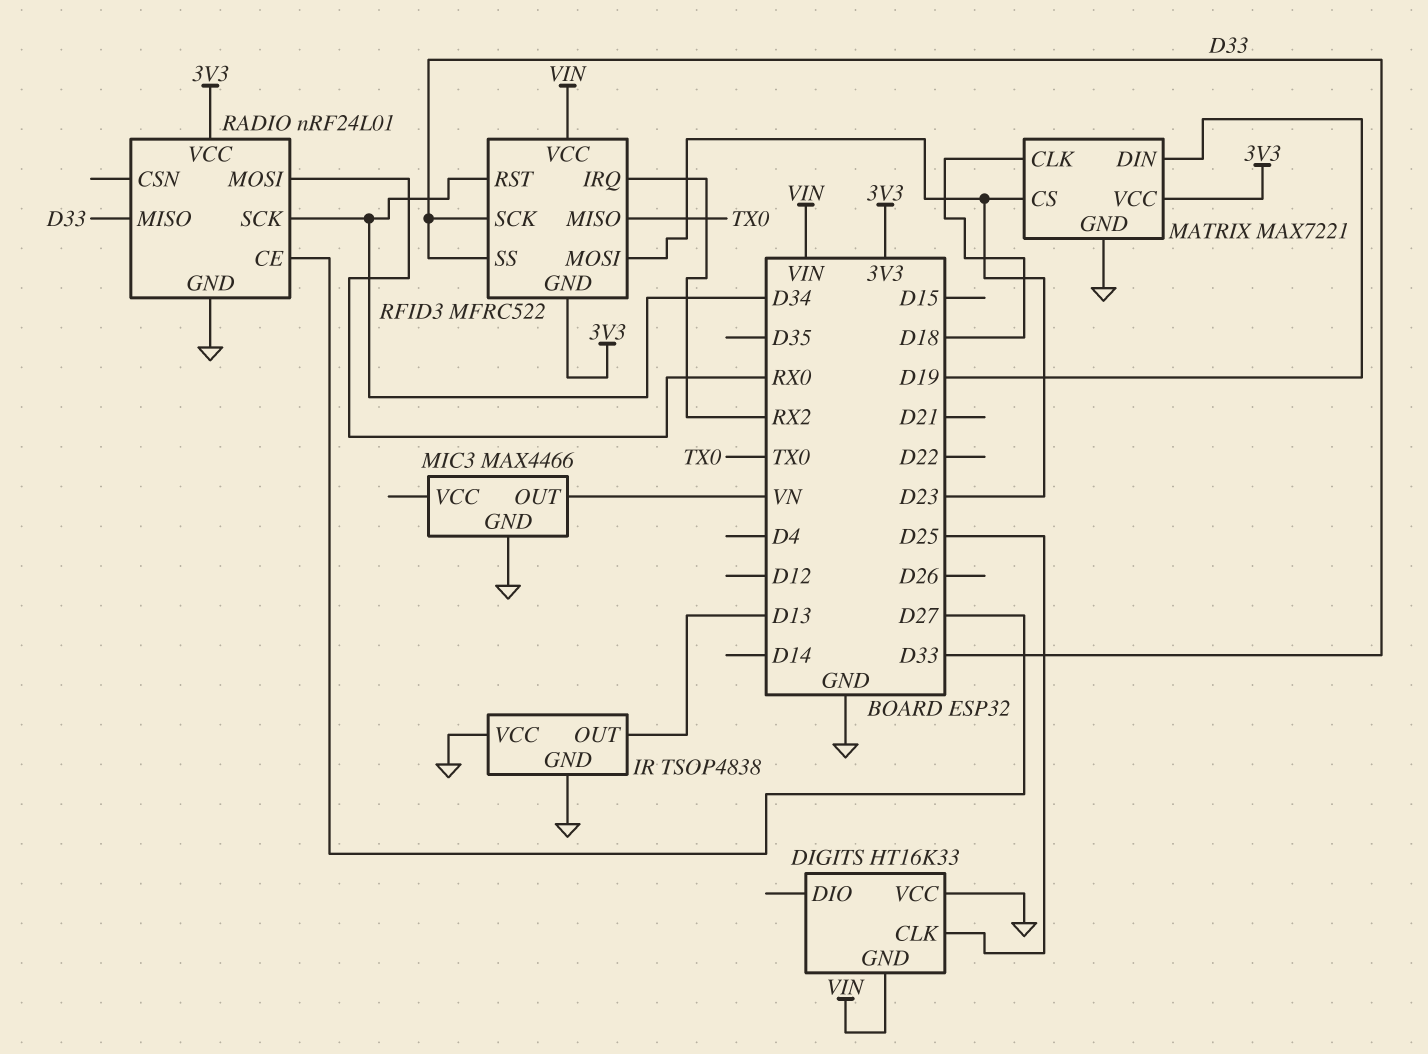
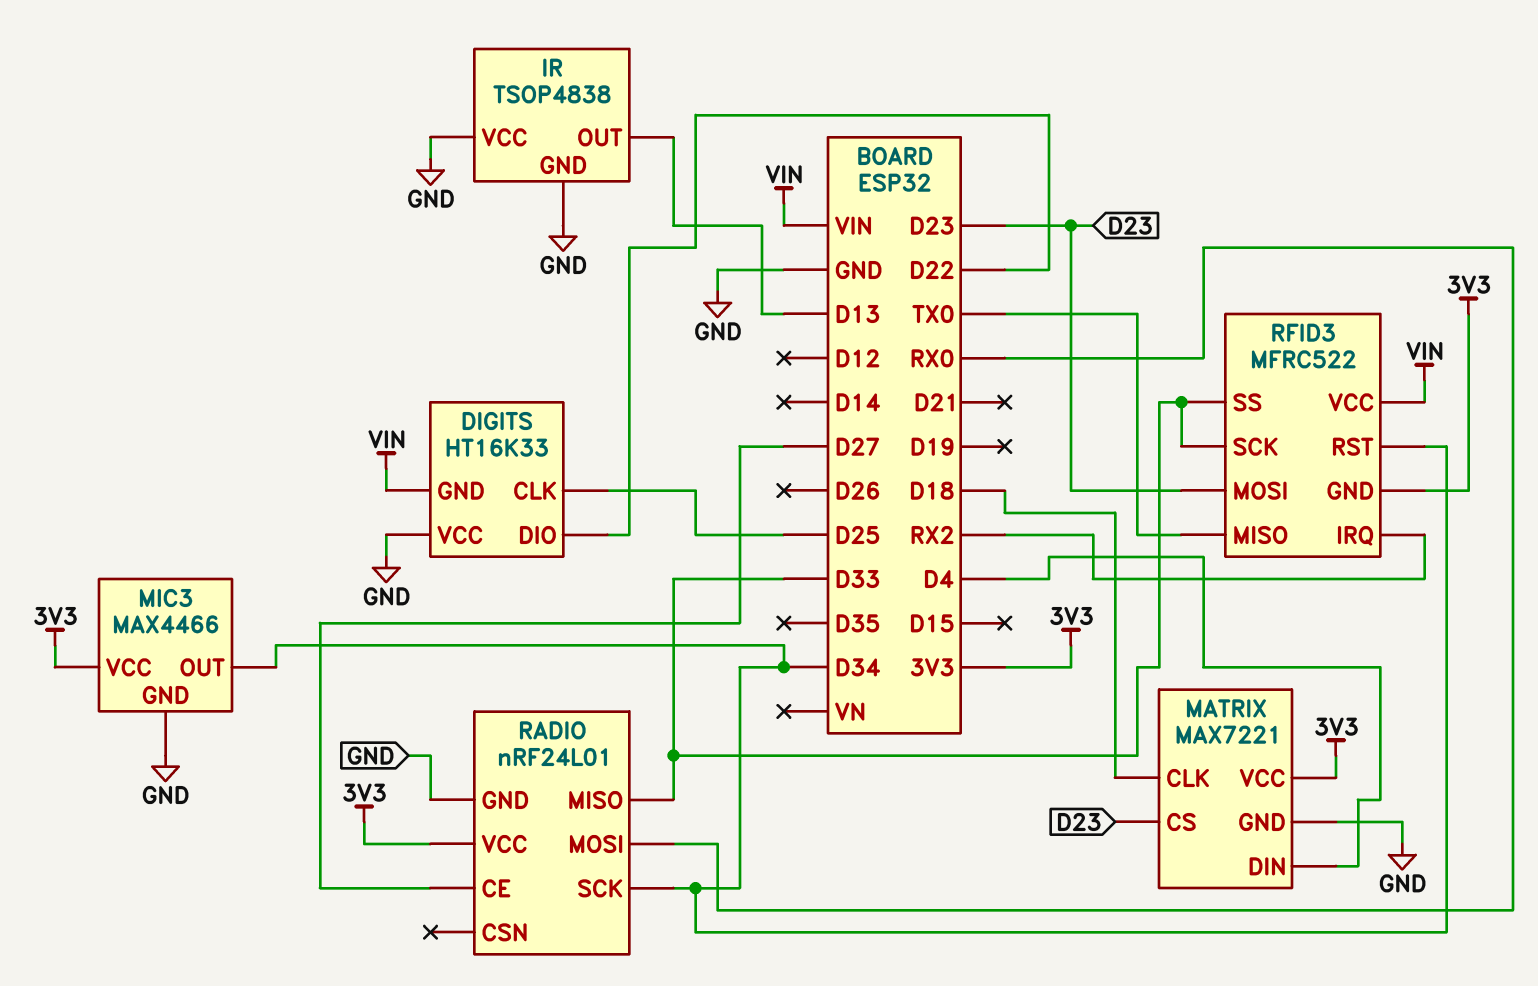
DIGITS pin DIO: none -> D22
MATRIX pin DIN: D19 -> D4
MIC3 pin OUT: VN -> D34
MIC3 pin VCC: none -> 3V3

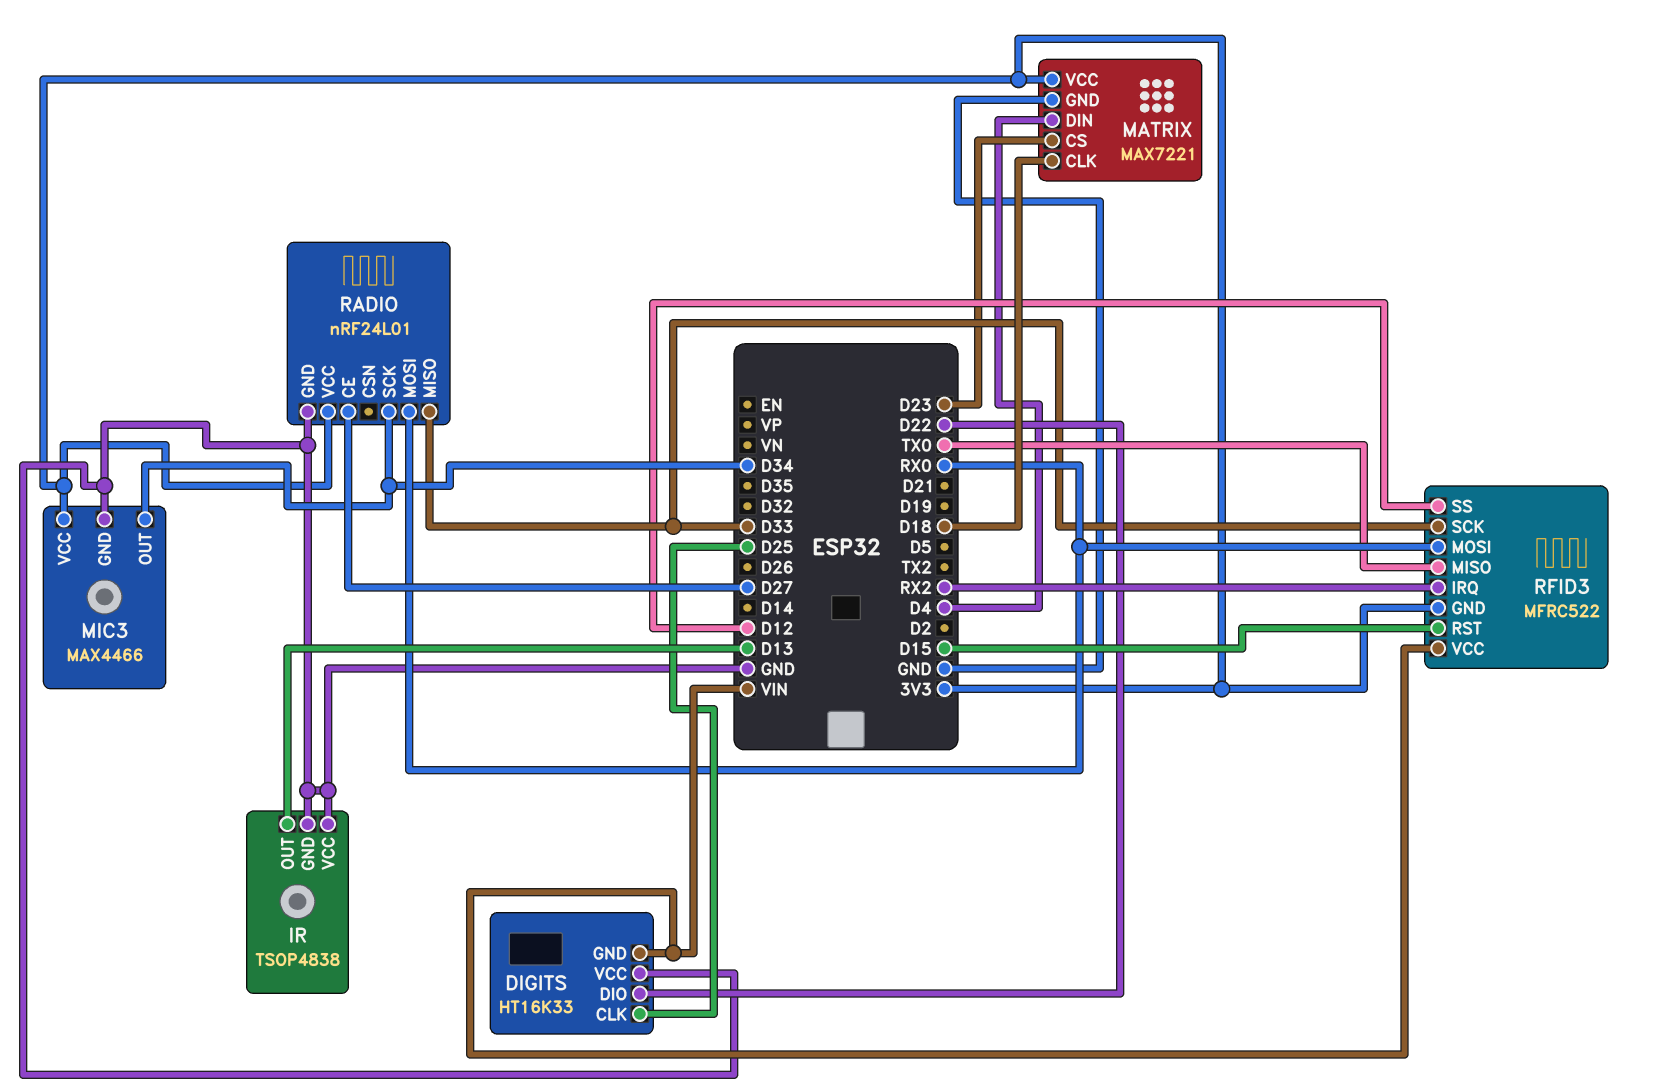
RFID3 pin MOSI: D23 -> RX0
RFID3 pin RST: D34 -> D15
RFID3 pin SS: D33 -> D12

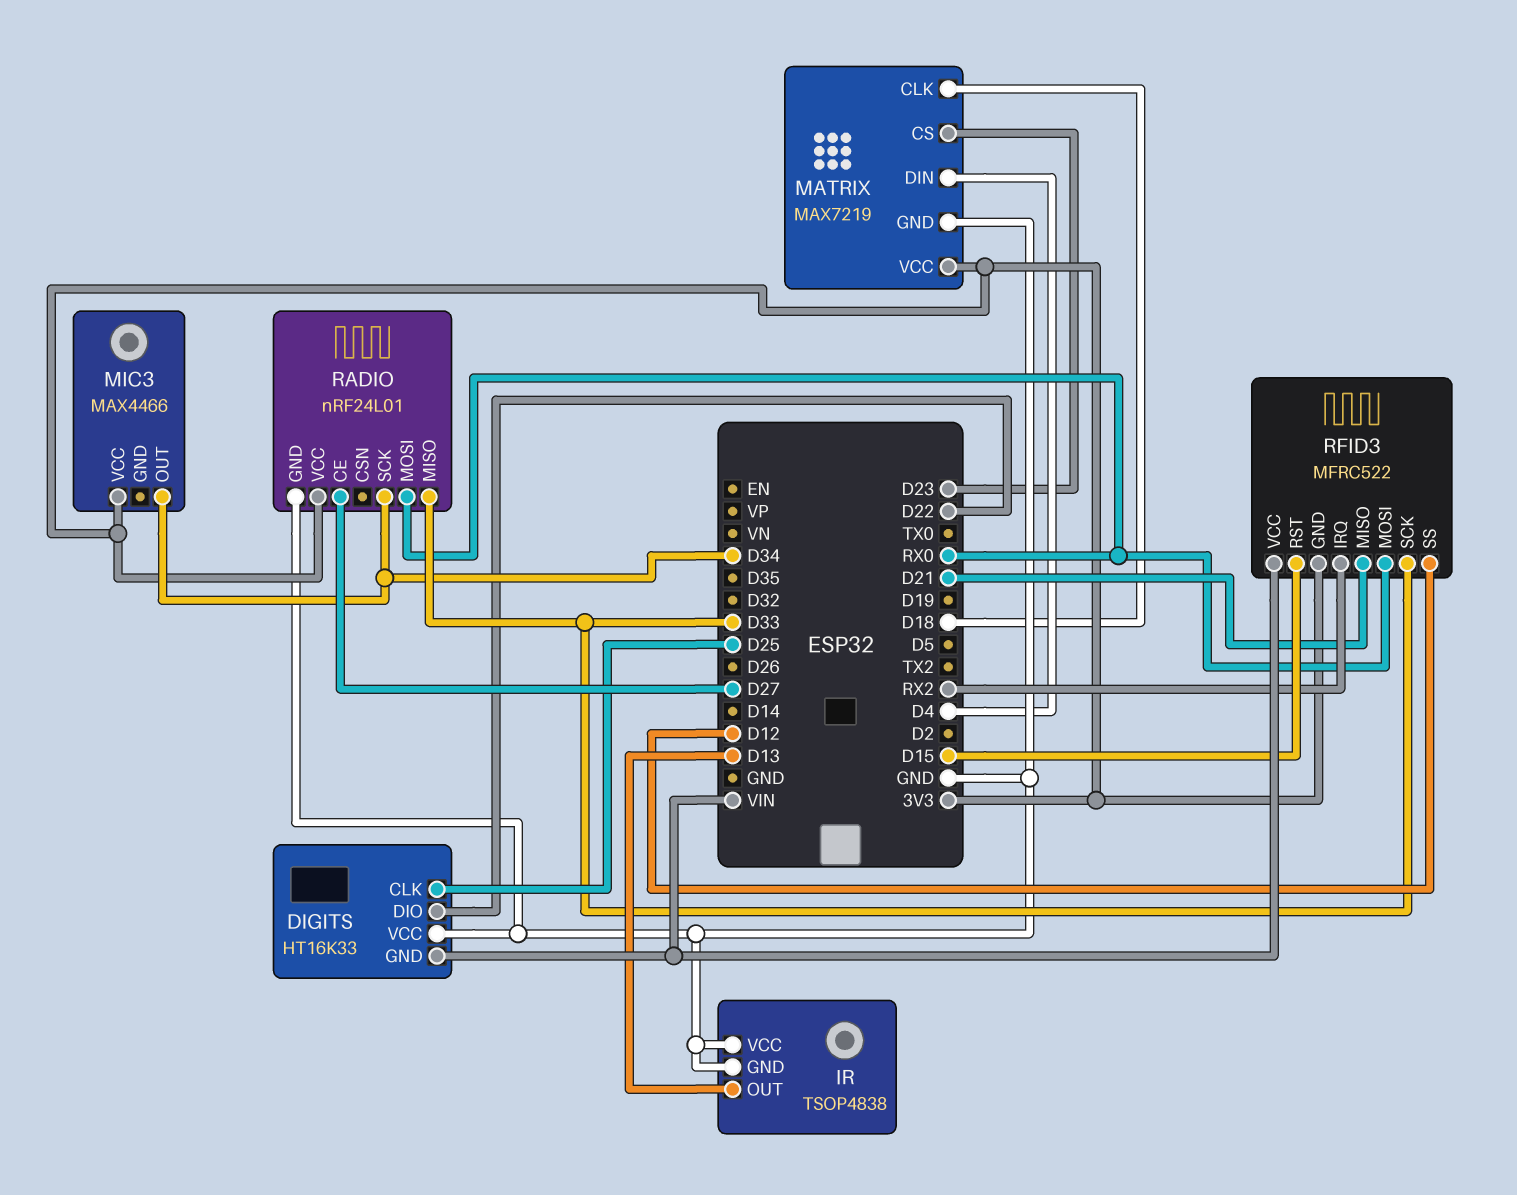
MATRIX: MAX7221 -> MAX7219
MIC3 pin GND: GND -> none
RFID3 pin MISO: TX0 -> D21

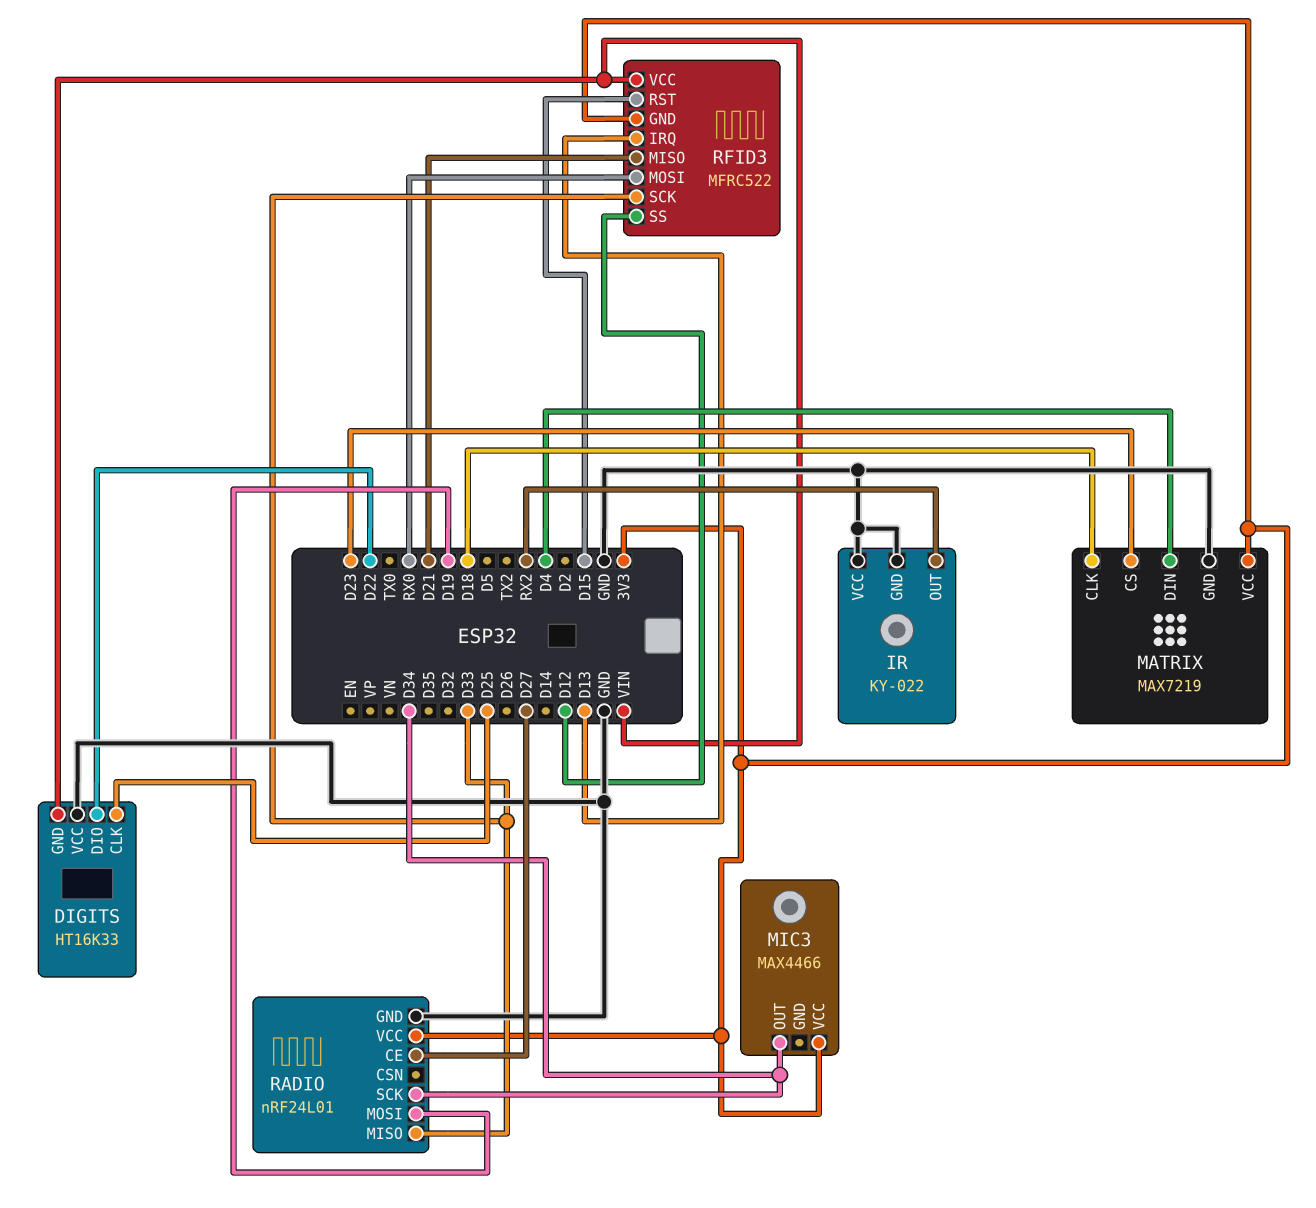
IR: TSOP4838 -> KY-022
IR pin OUT: D13 -> RX2
RADIO pin MOSI: RX0 -> D19
RFID3 pin IRQ: RX2 -> D13

